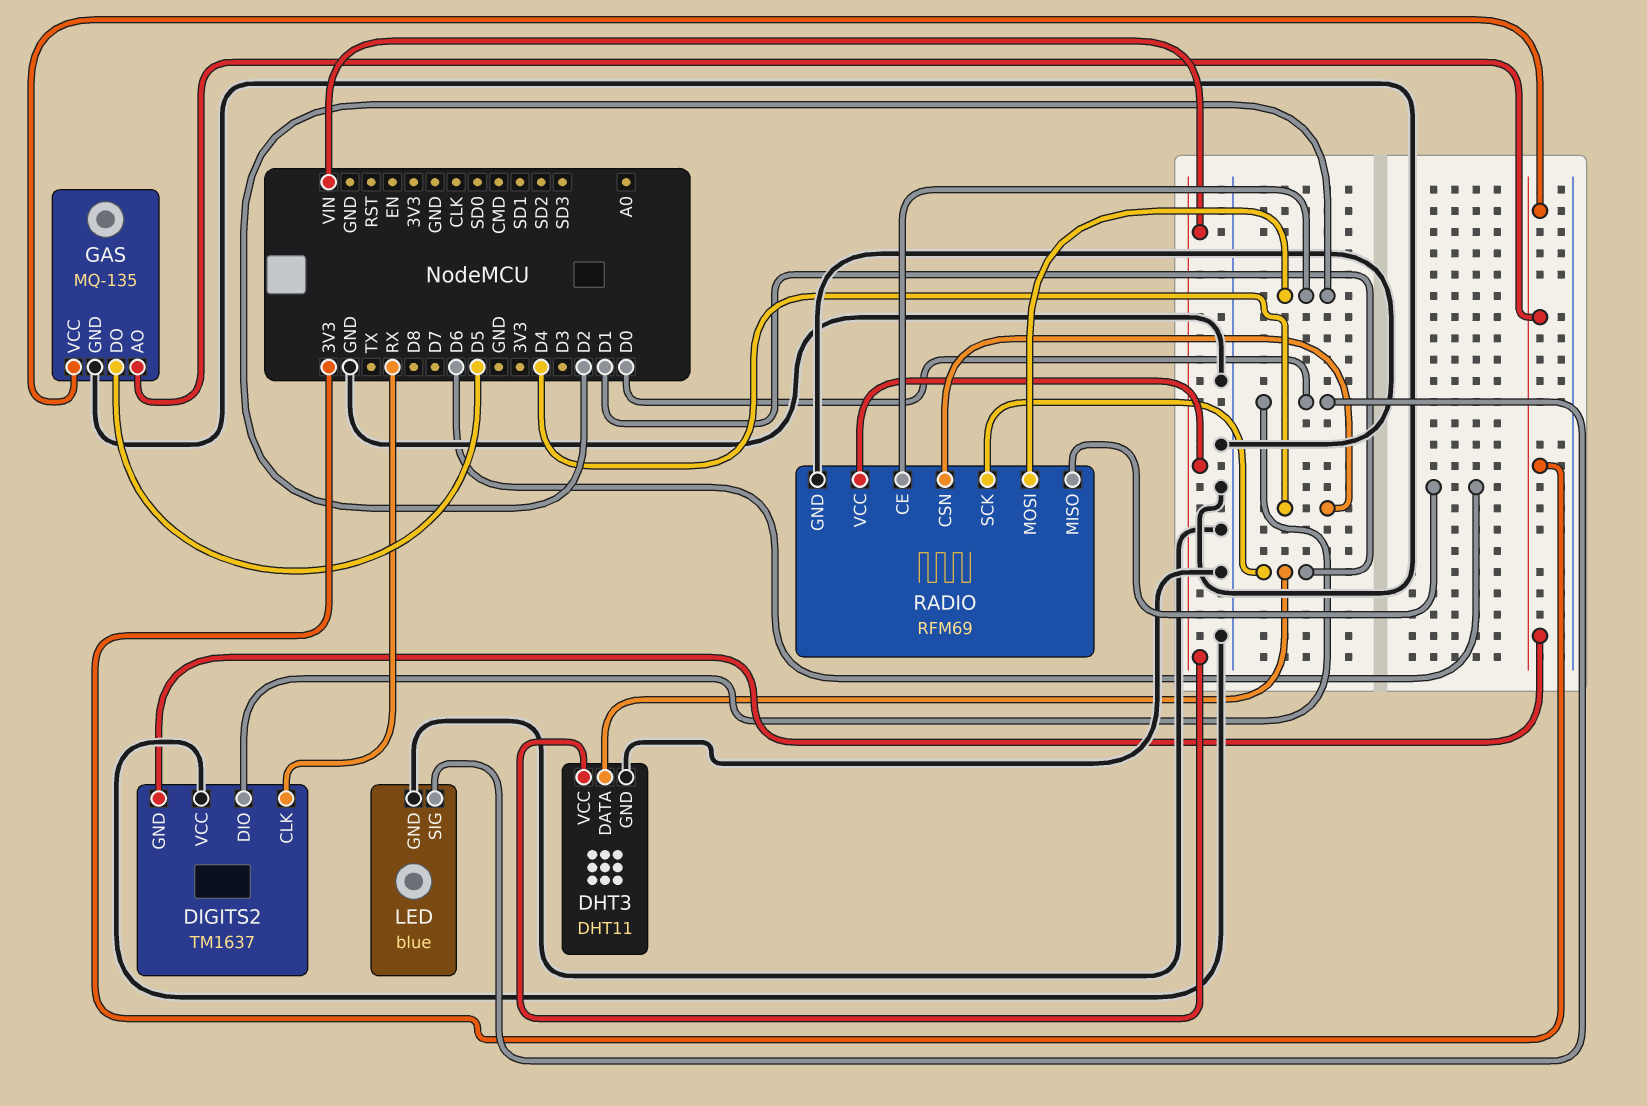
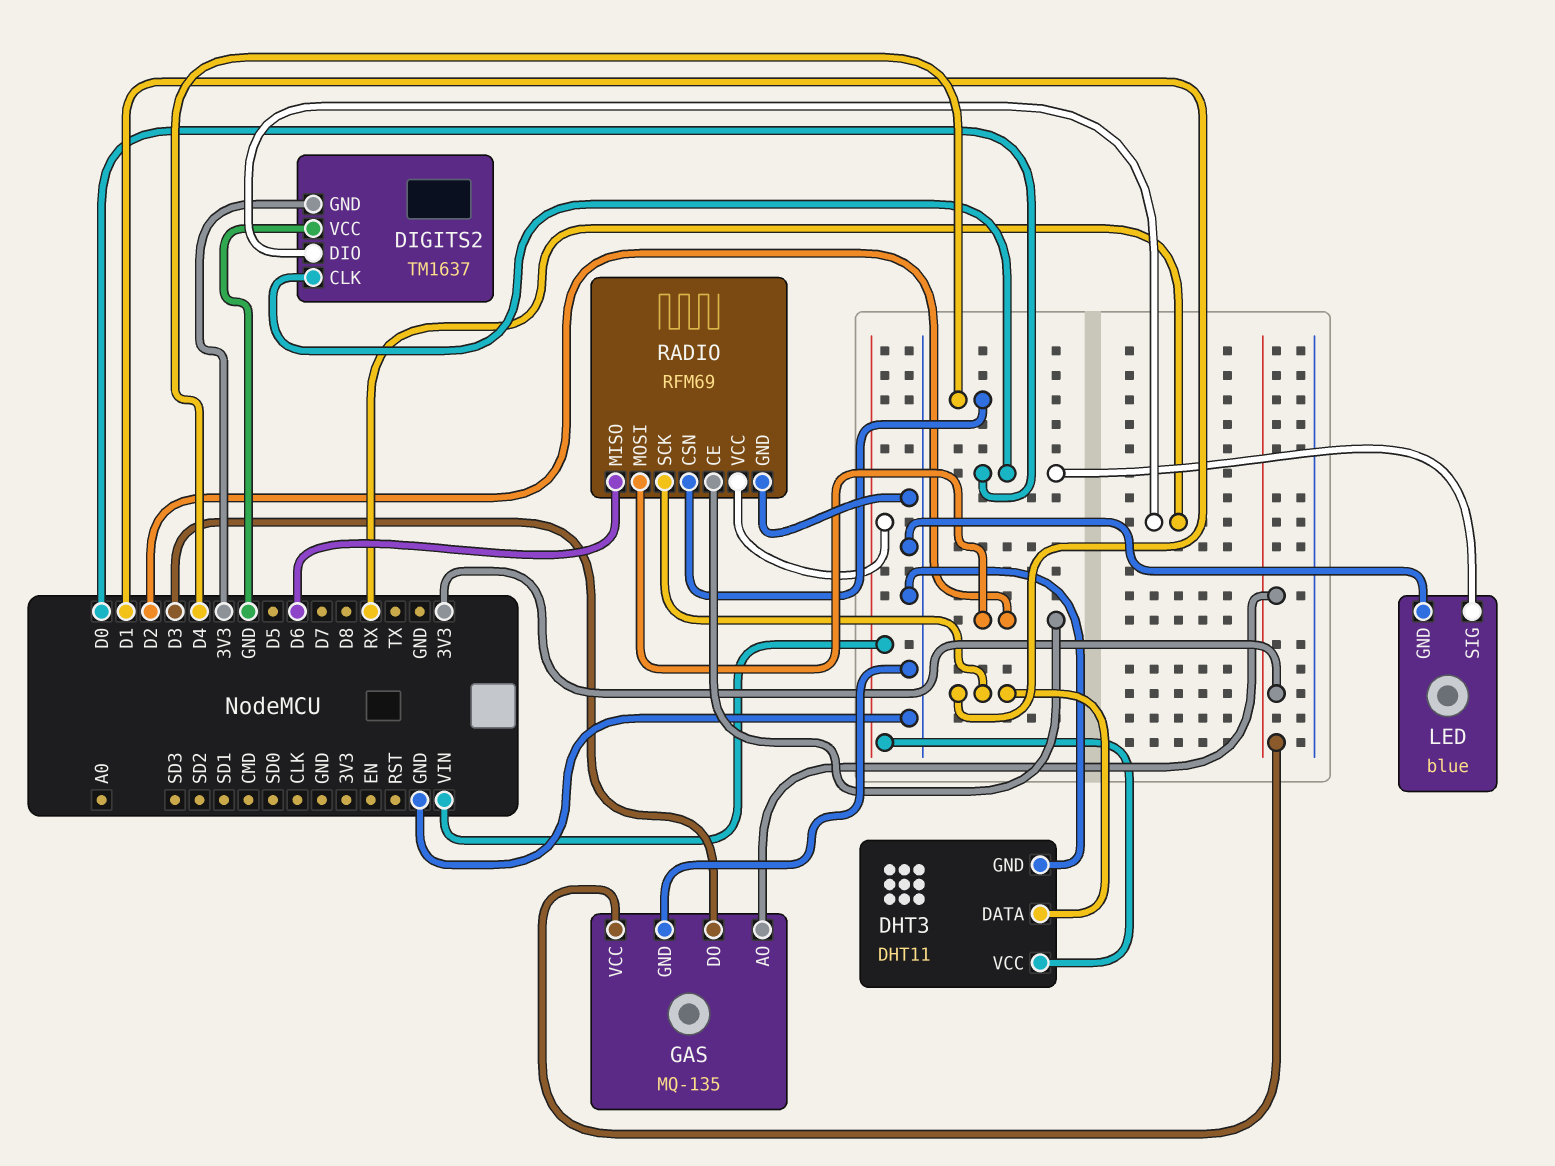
DIGITS2 pin CLK: RX -> D0
DIGITS2 pin DIO: D0 -> RX
GAS pin DO: D5 -> D3

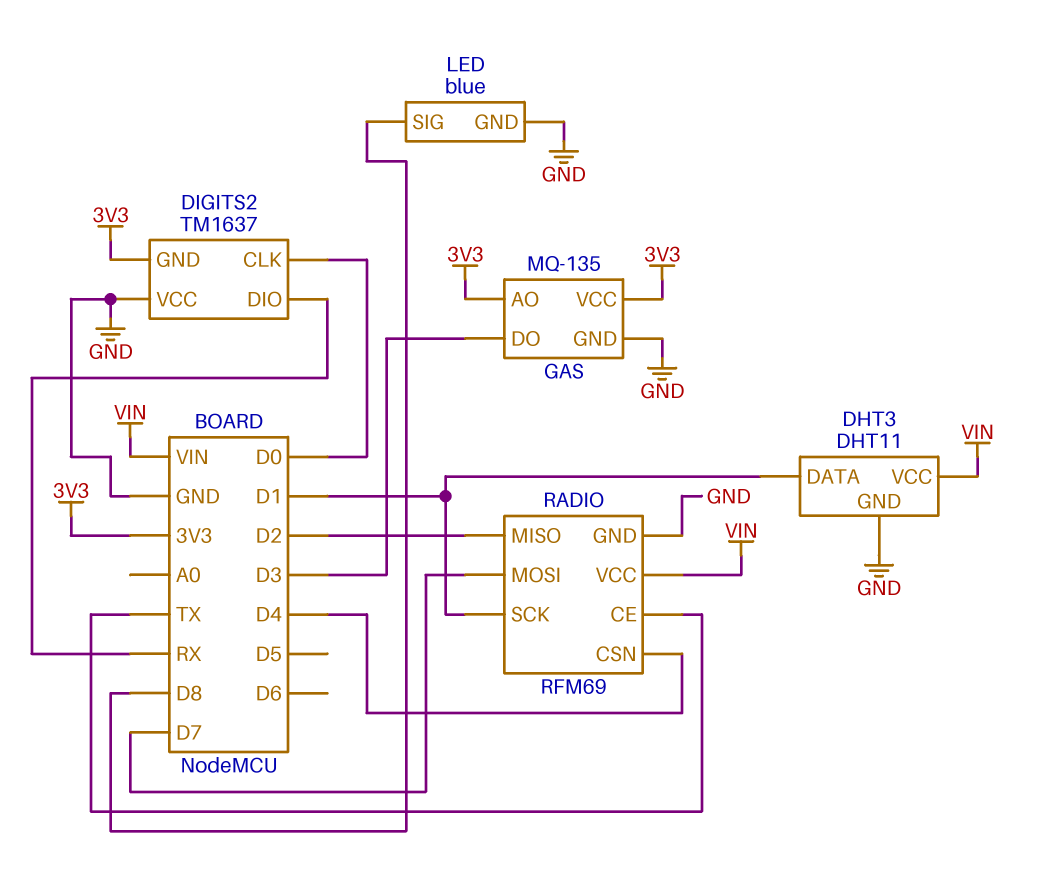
LED pin SIG: D0 -> D8
RADIO pin CE: D2 -> TX
RADIO pin MISO: D6 -> D2
RADIO pin MOSI: D2 -> D7

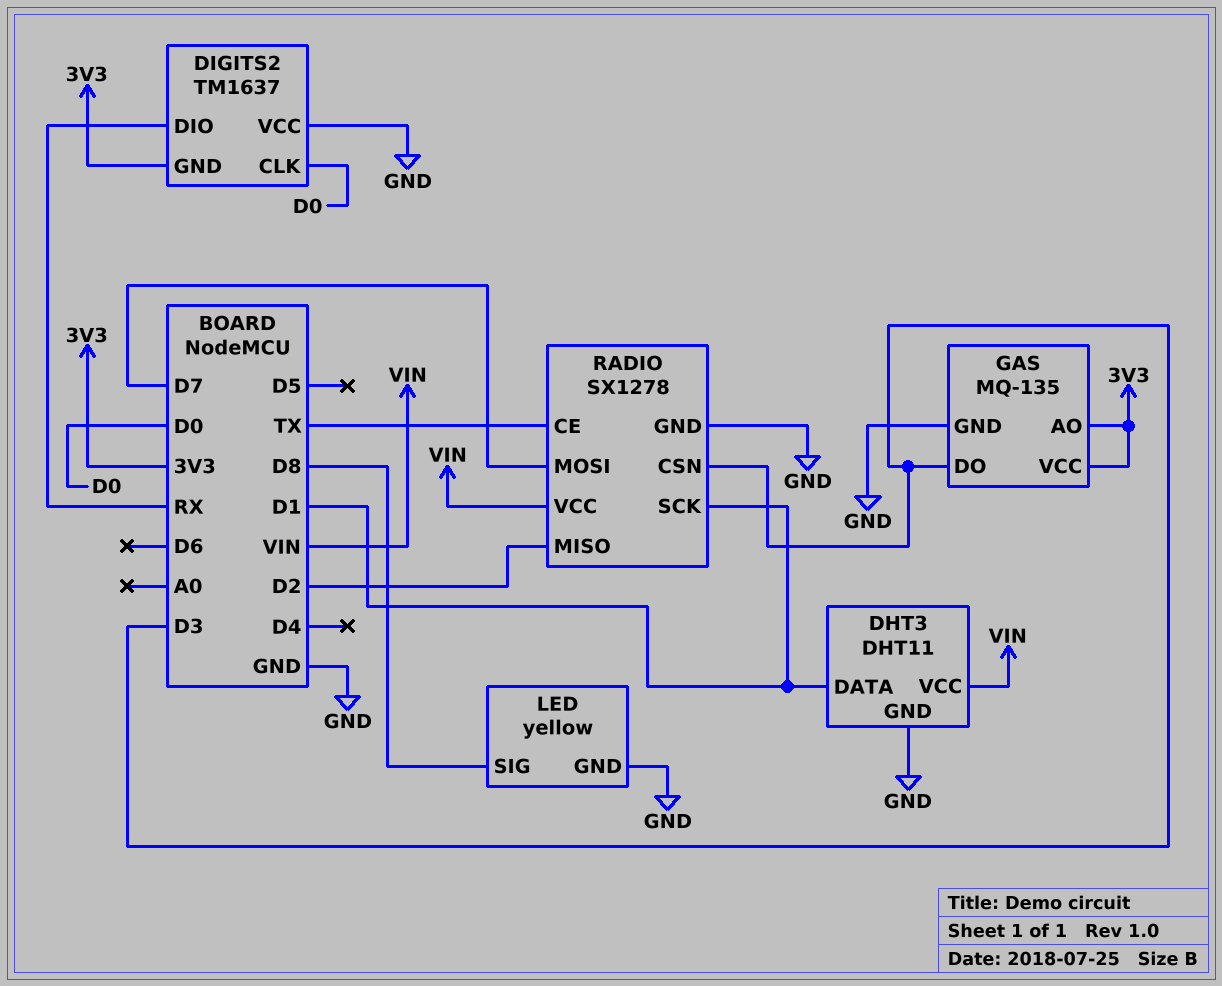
LED: blue -> yellow
RADIO: RFM69 -> SX1278
RADIO pin CSN: D4 -> D3

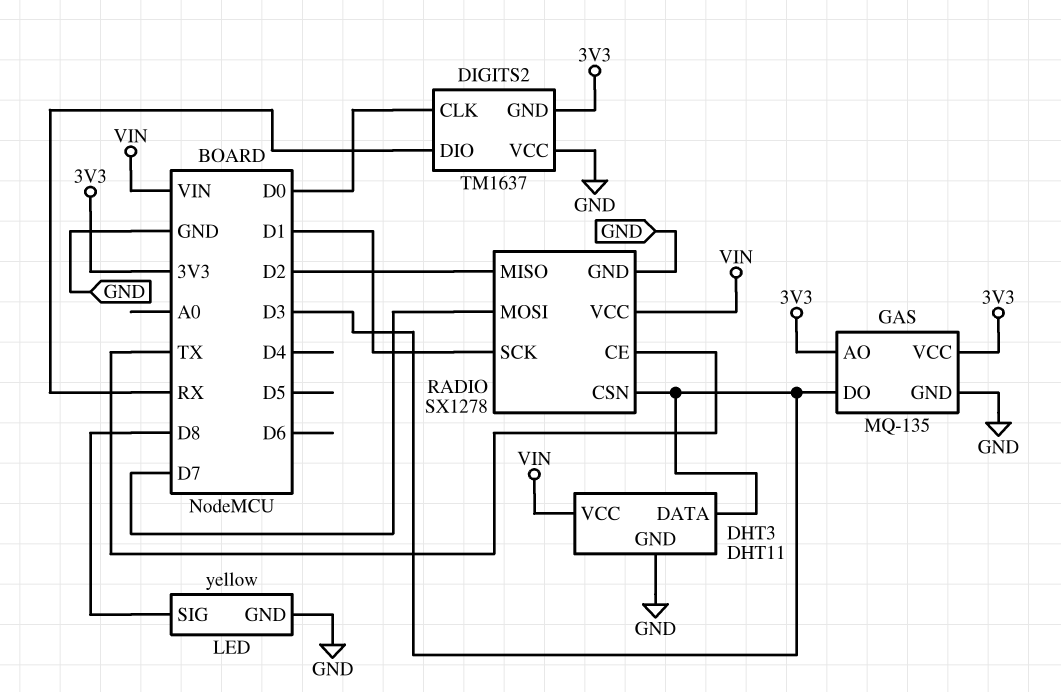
DHT3 pin DATA: D1 -> D3

